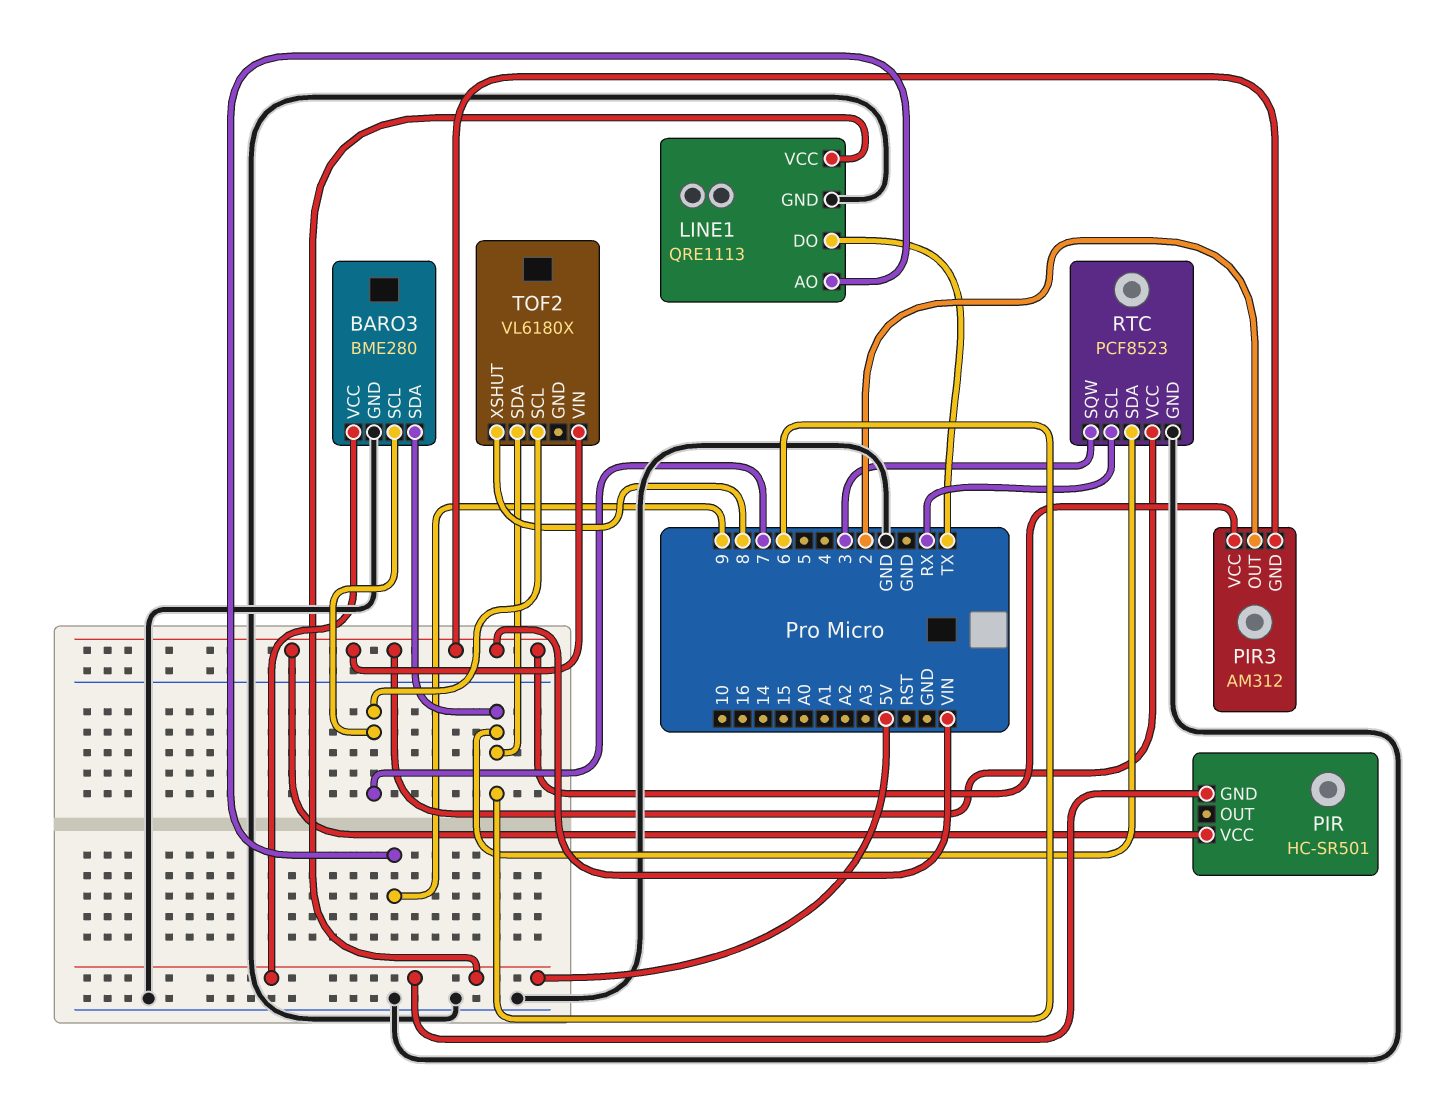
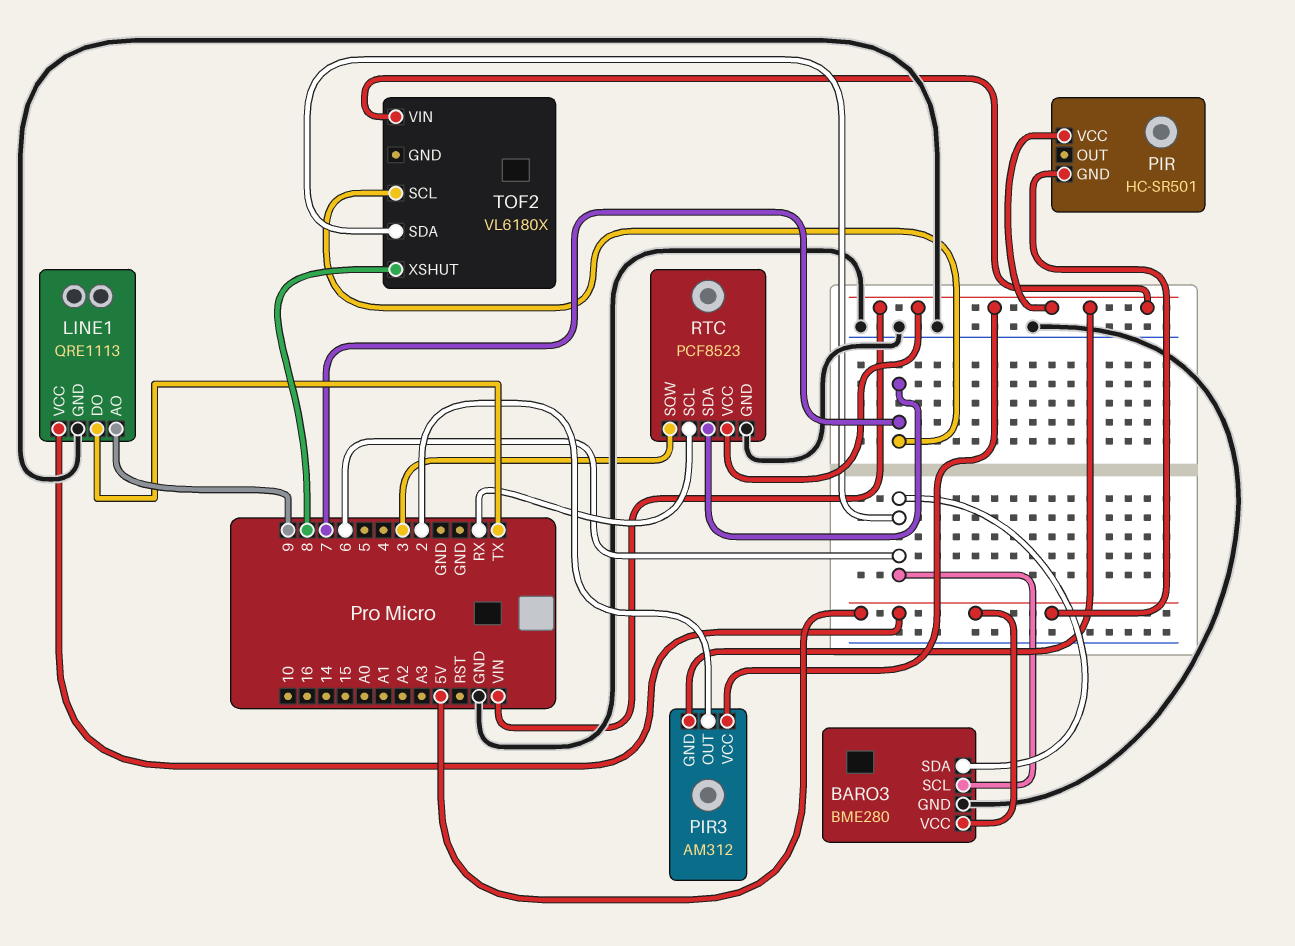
BARO3 pin SCL: 7 -> 6
RTC pin SDA: 6 -> 7

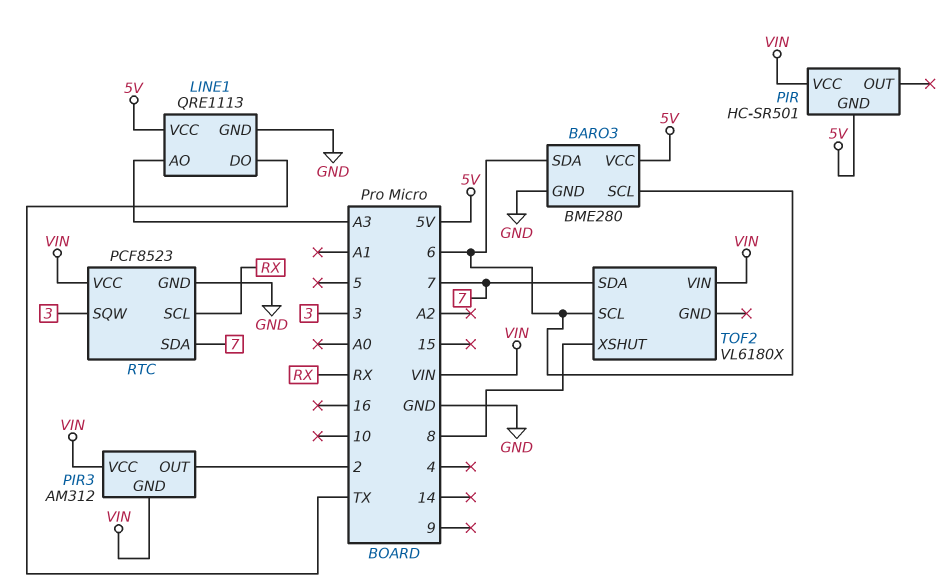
LINE1 pin AO: 9 -> A3
TOF2 pin SCL: 7 -> 6
TOF2 pin SDA: 6 -> 7

